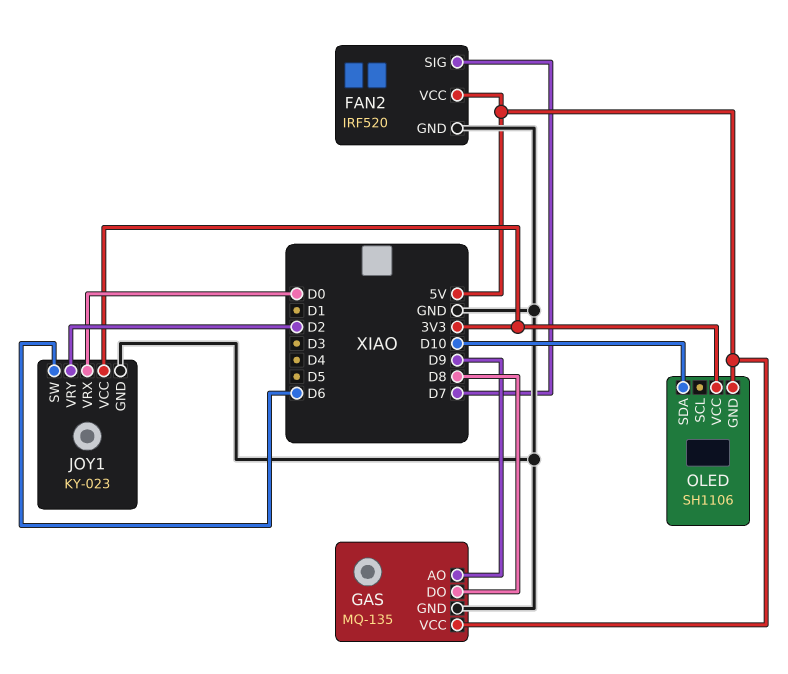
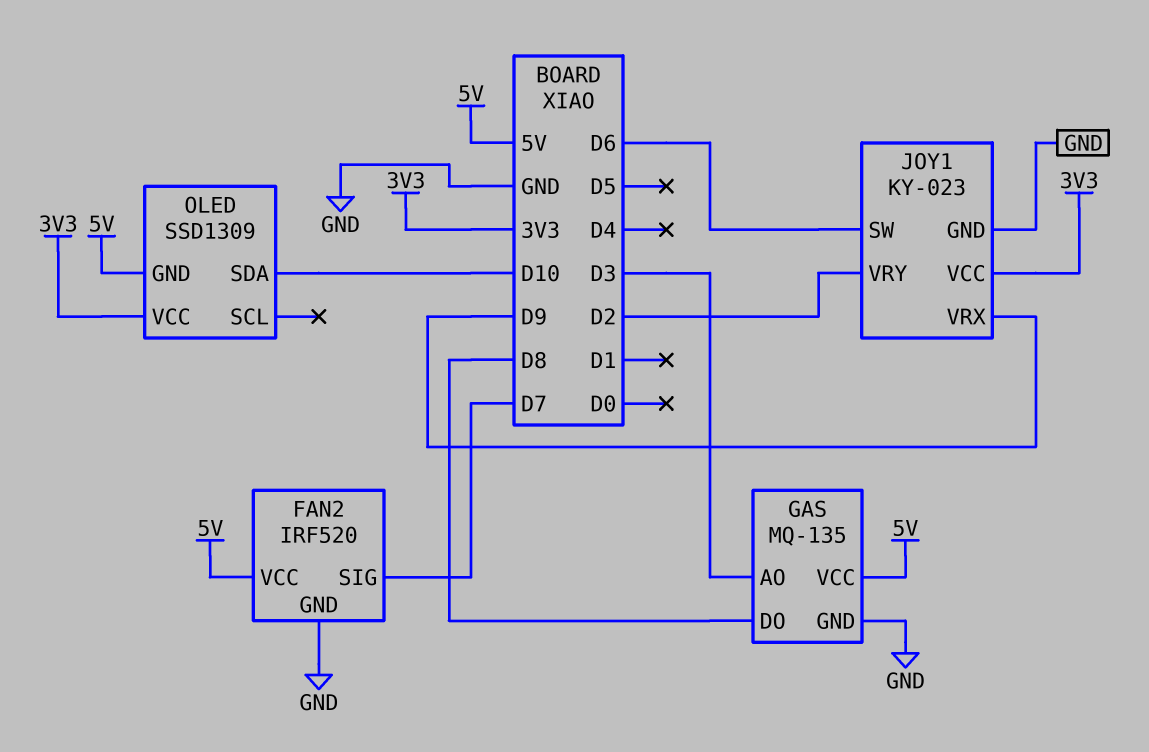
GAS pin AO: D9 -> D3
JOY1 pin VRX: D0 -> D9
OLED: SH1106 -> SSD1309

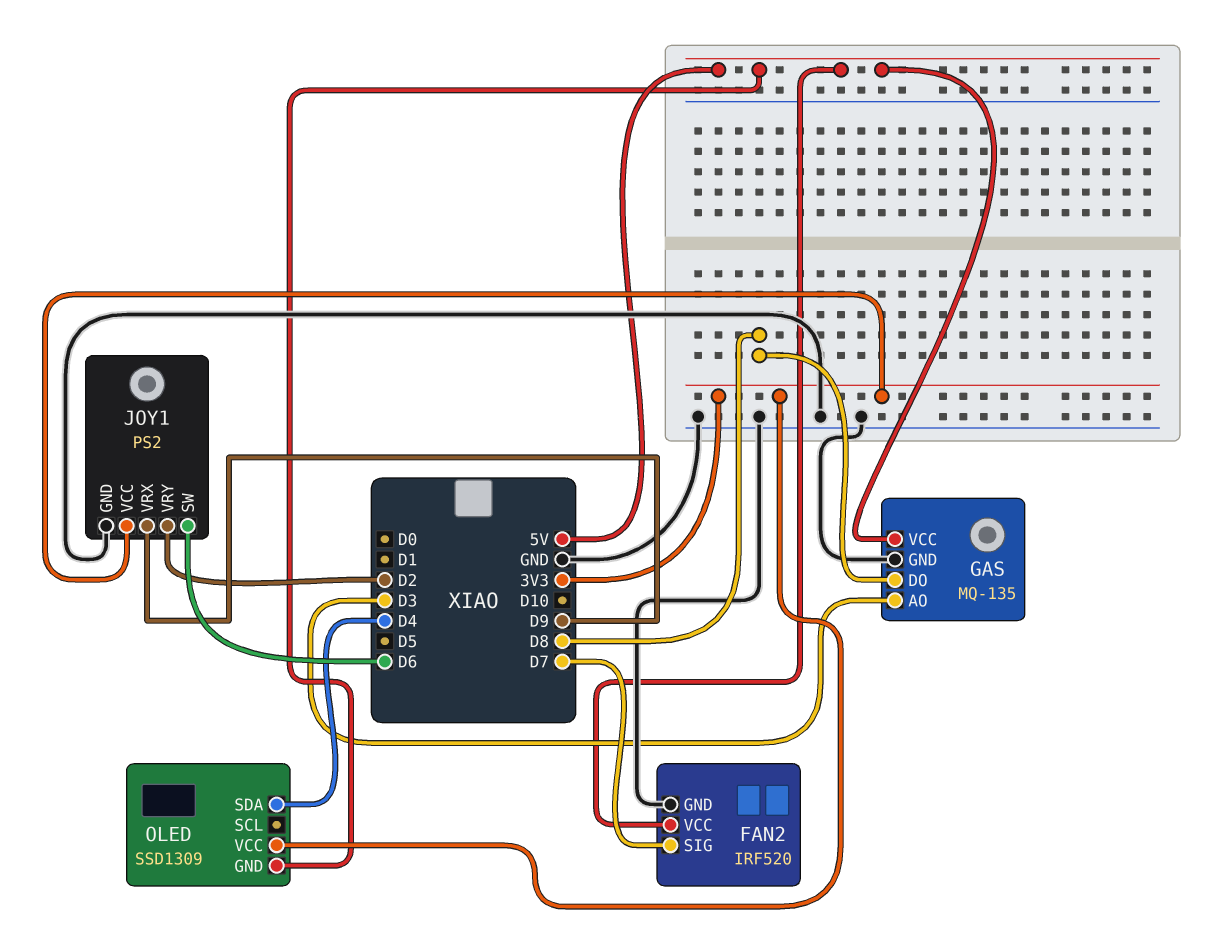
JOY1: KY-023 -> PS2
OLED pin SDA: D10 -> D4

